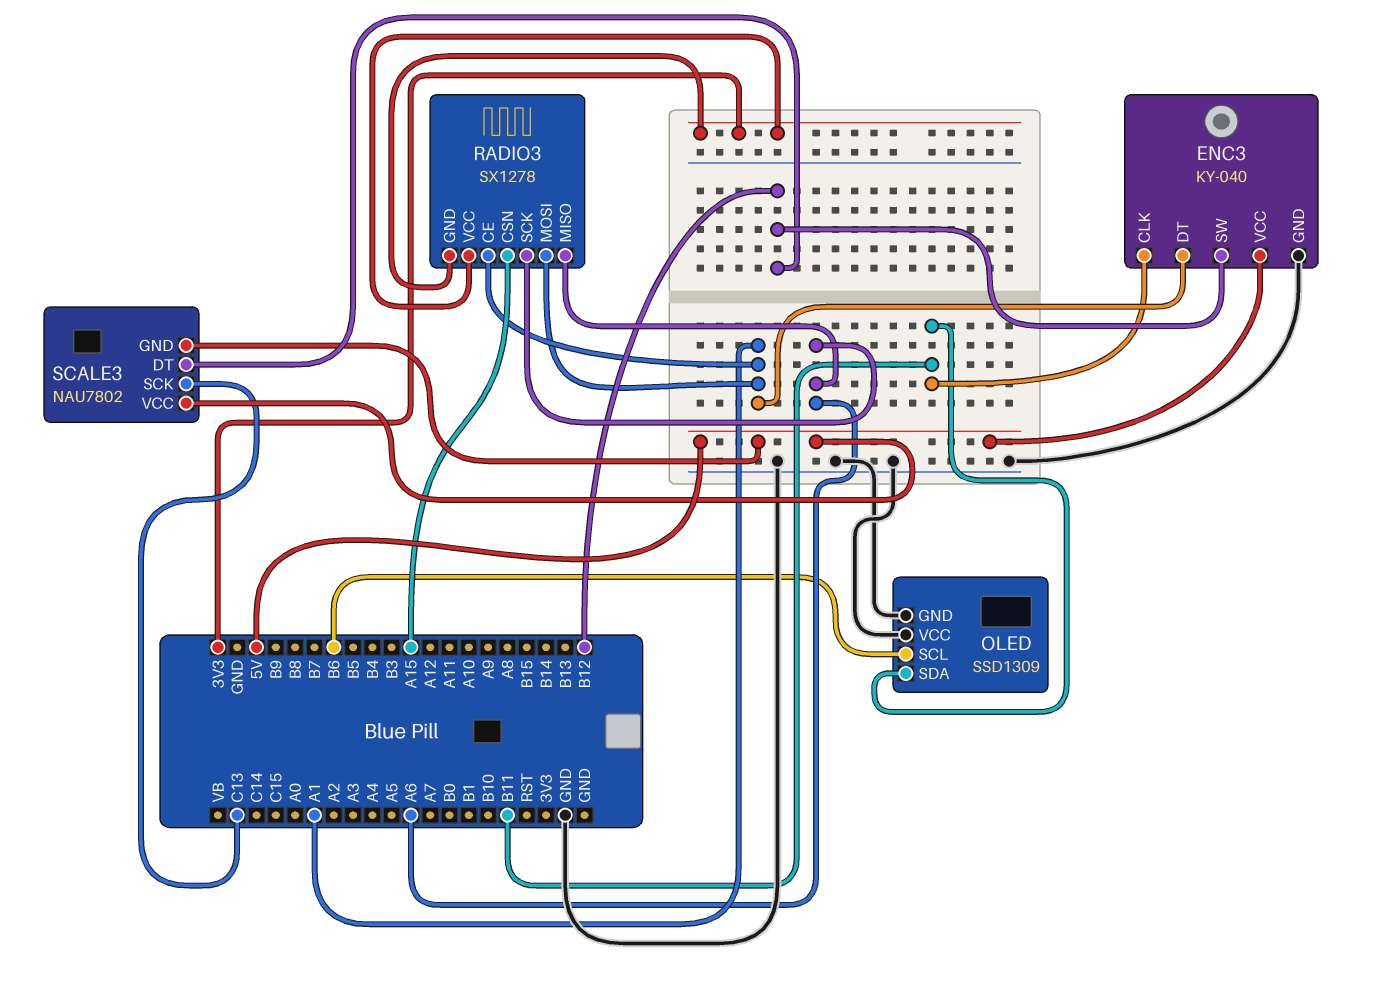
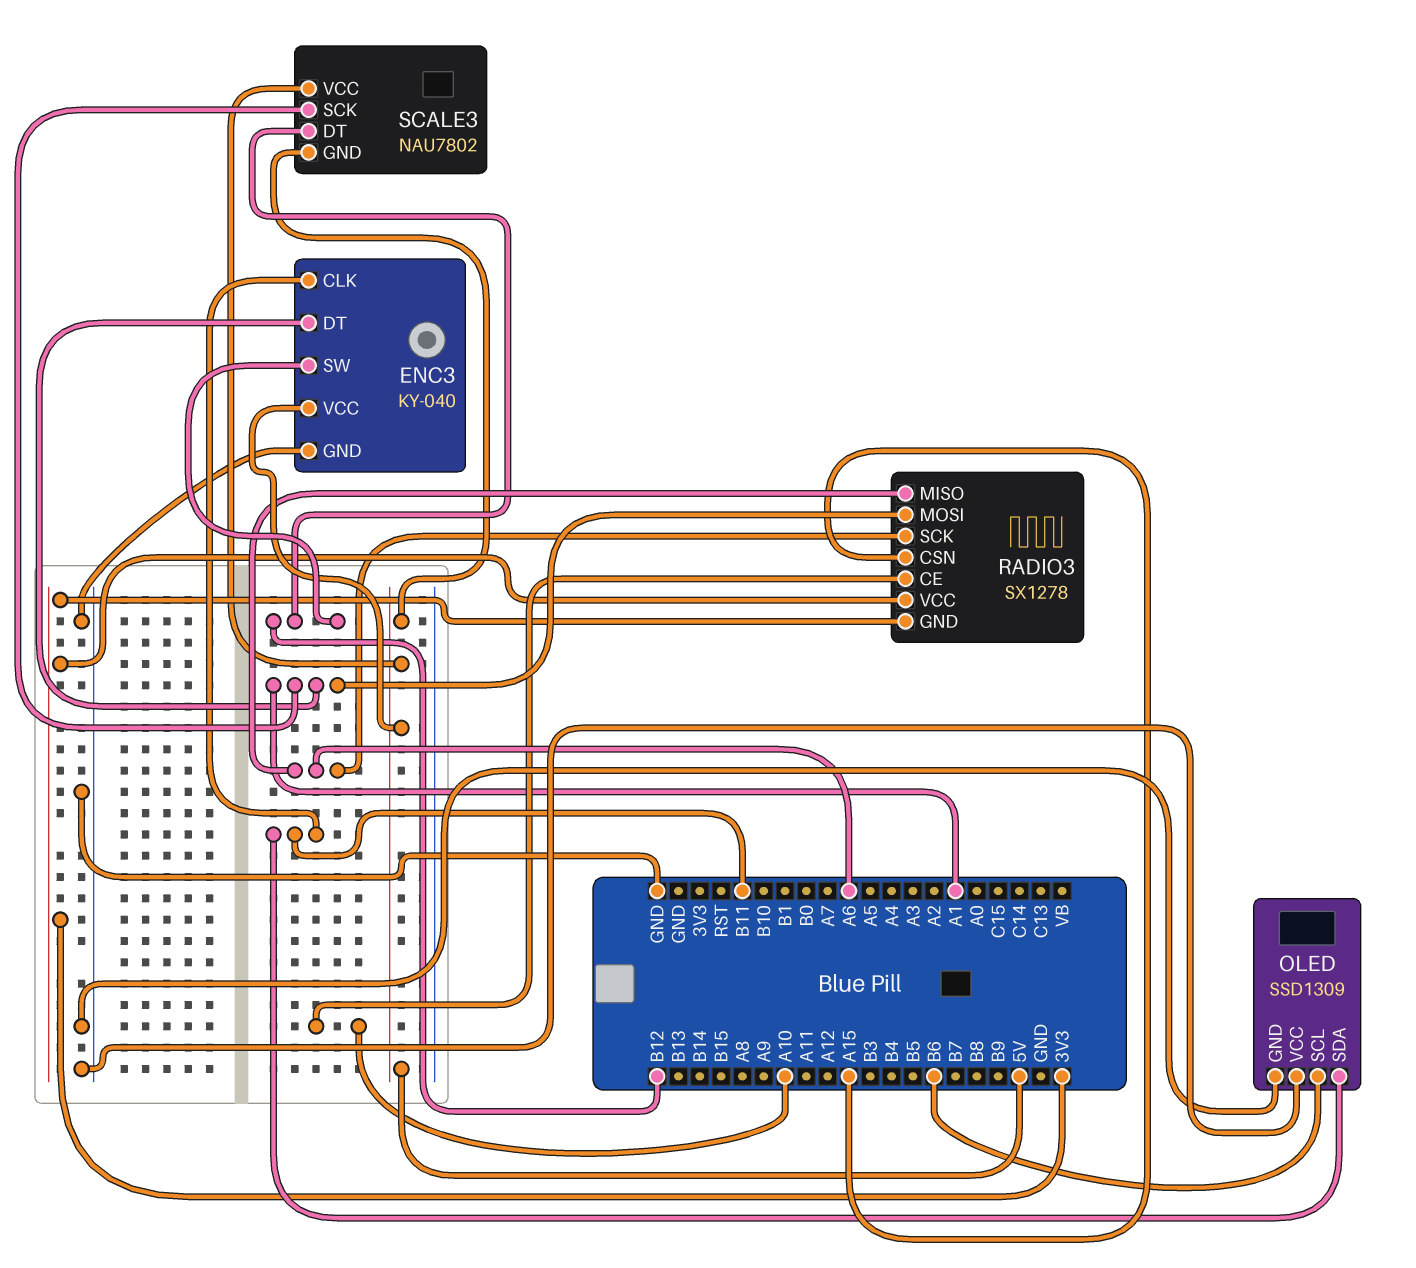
RADIO3 pin CE: A1 -> A10
SCALE3 pin SCK: C13 -> A1

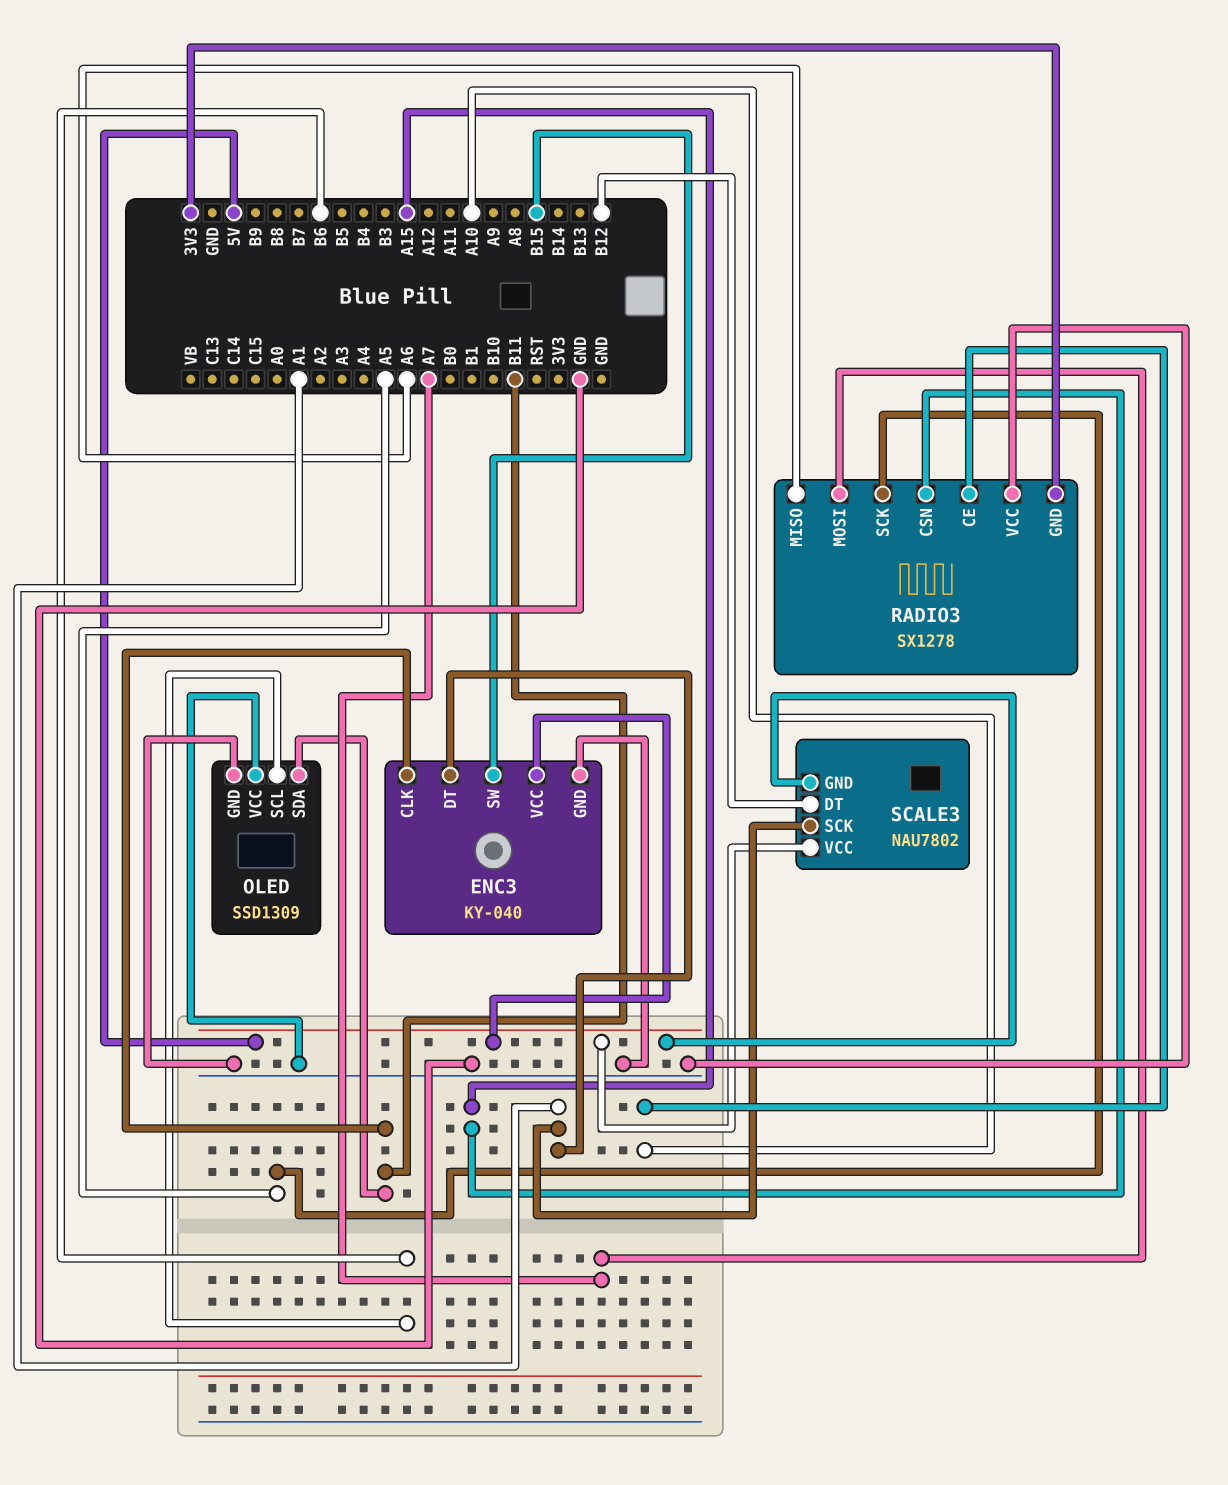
ENC3 pin SW: B12 -> B15
RADIO3 pin MOSI: A1 -> A7
RADIO3 pin SCK: A6 -> A5
RADIO3 pin VCC: 3V3 -> GND

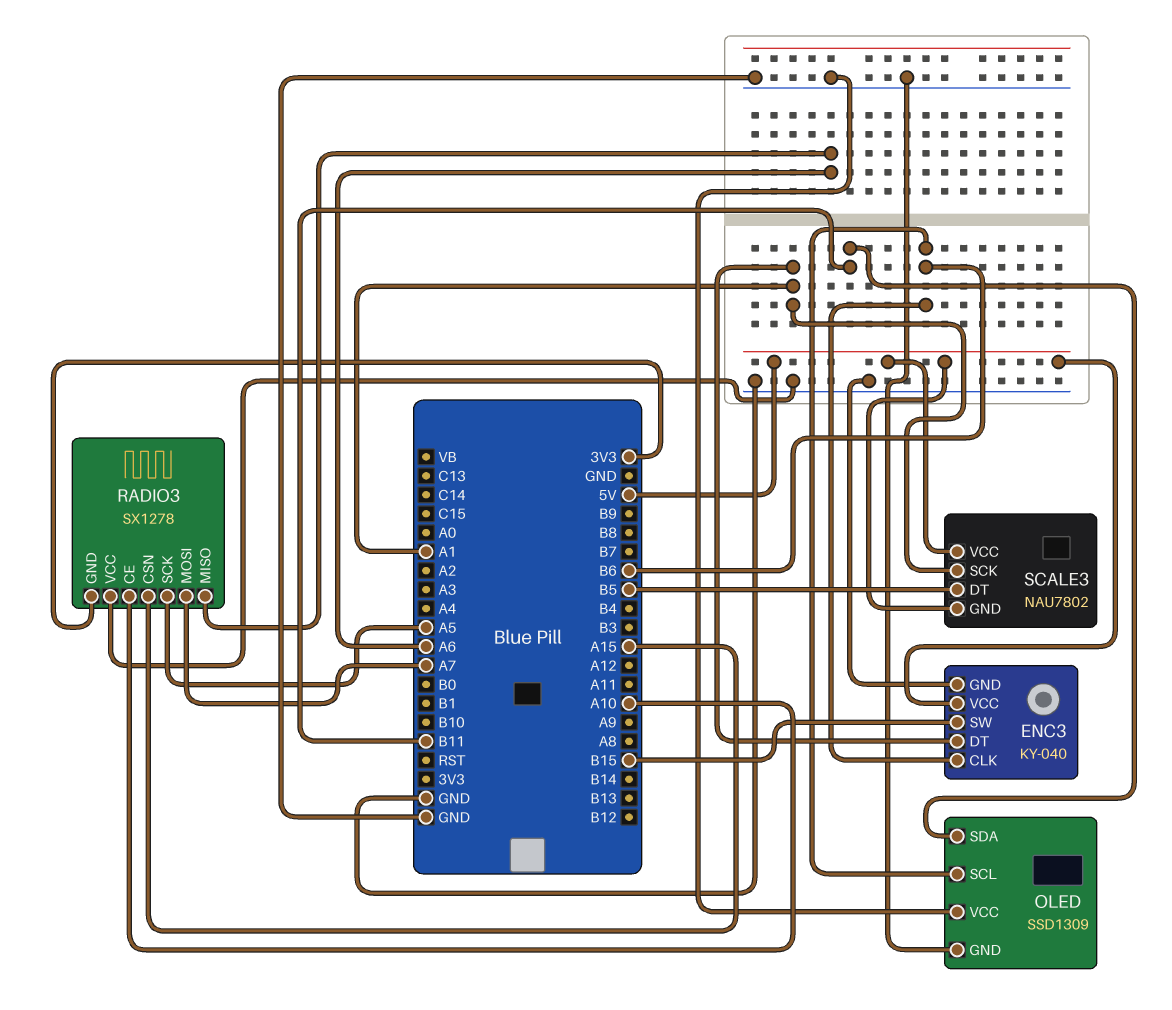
ENC3 pin CLK: B11 -> B6
SCALE3 pin DT: B12 -> B5

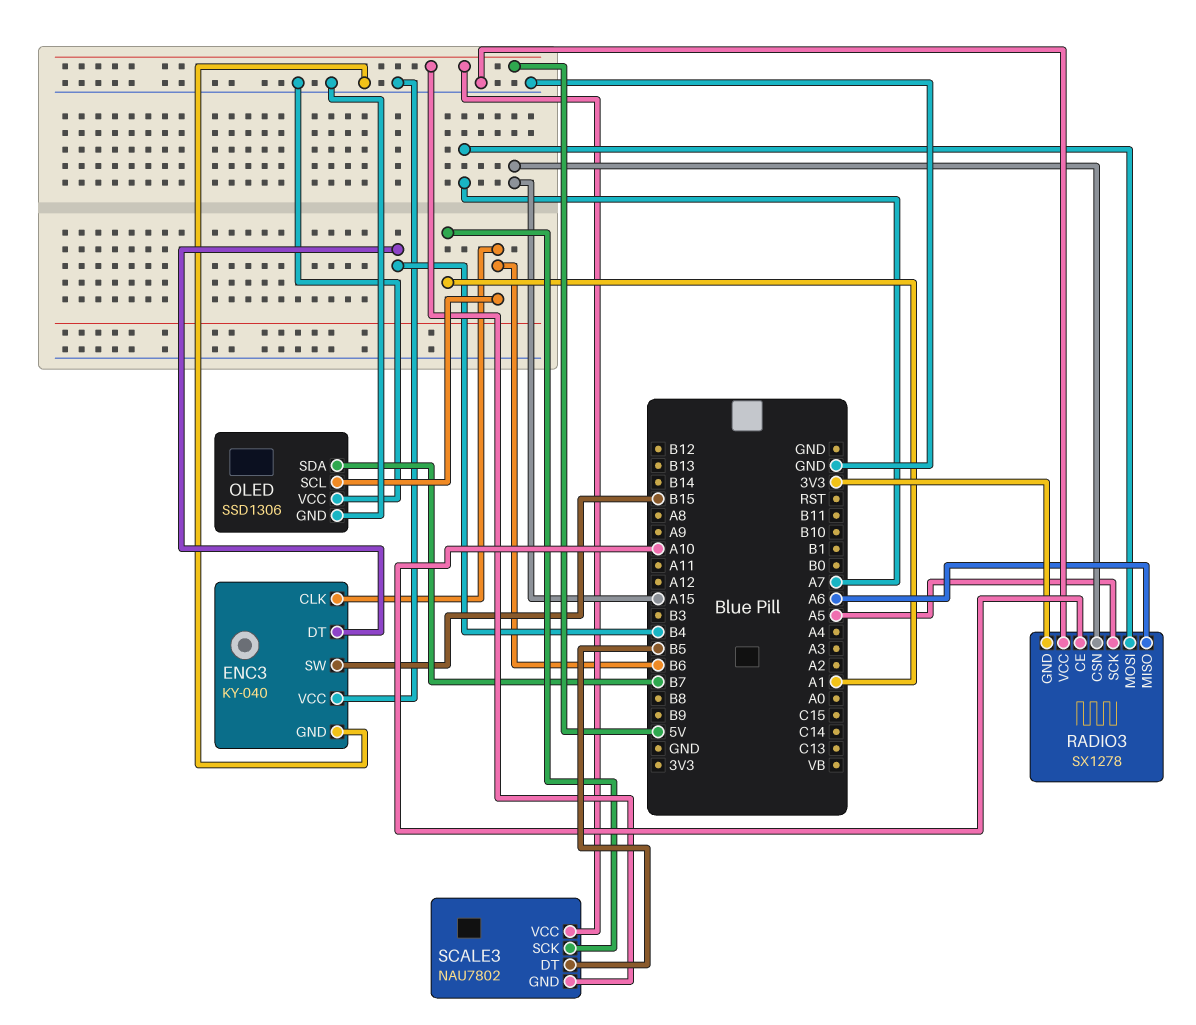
ENC3 pin DT: A1 -> B4
ENC3 pin VCC: 5V -> GND
OLED: SSD1309 -> SSD1306
OLED pin SDA: B11 -> B7

